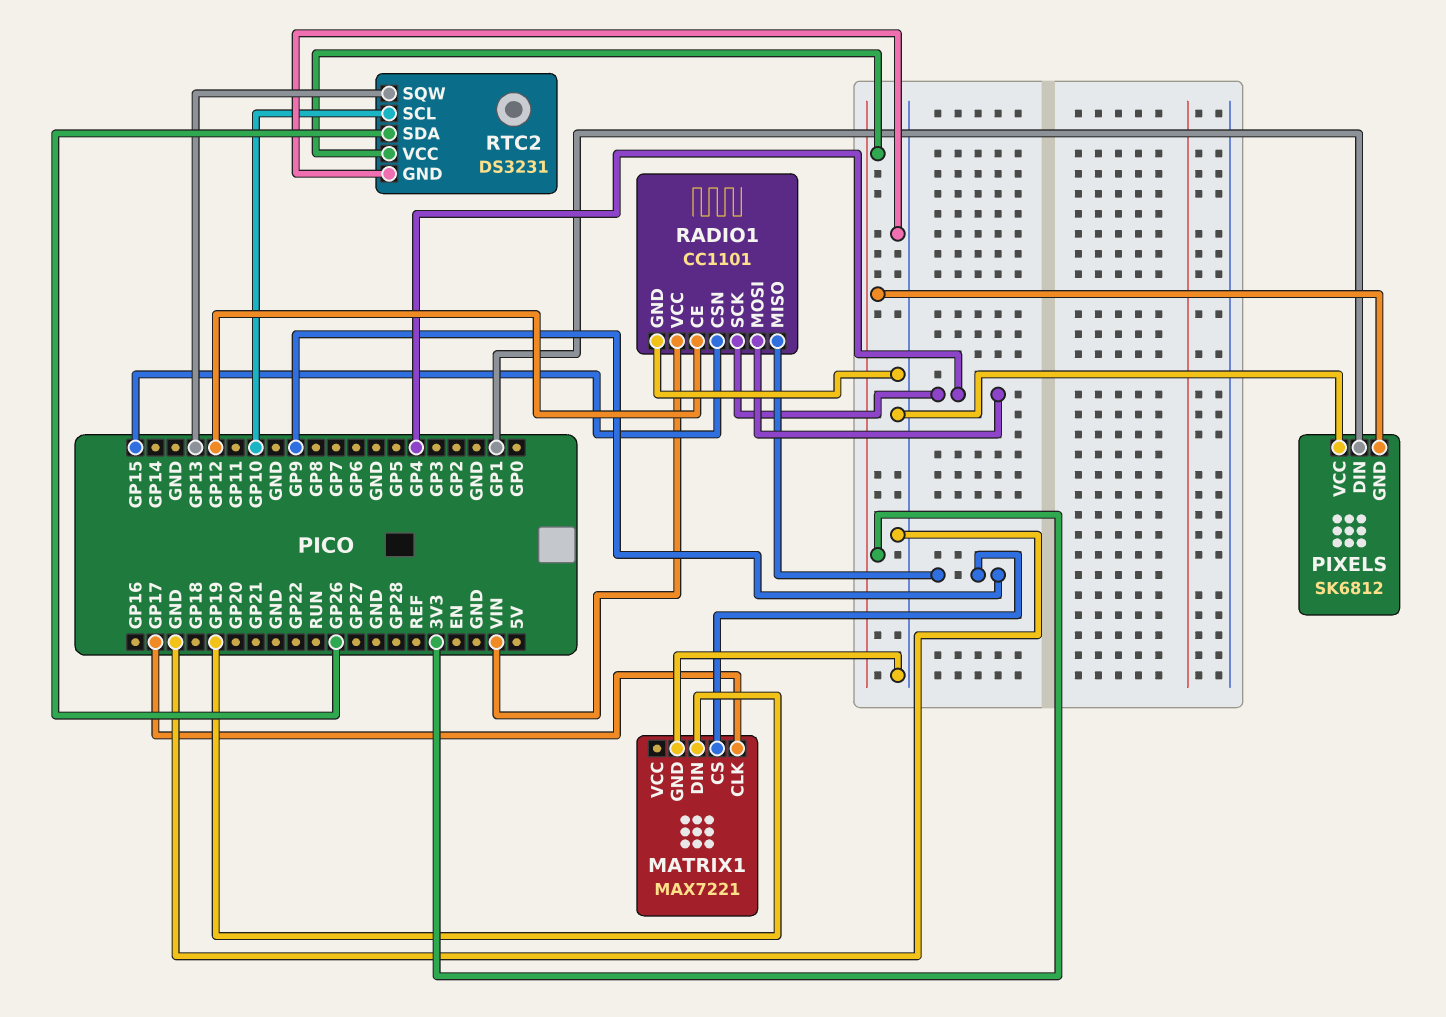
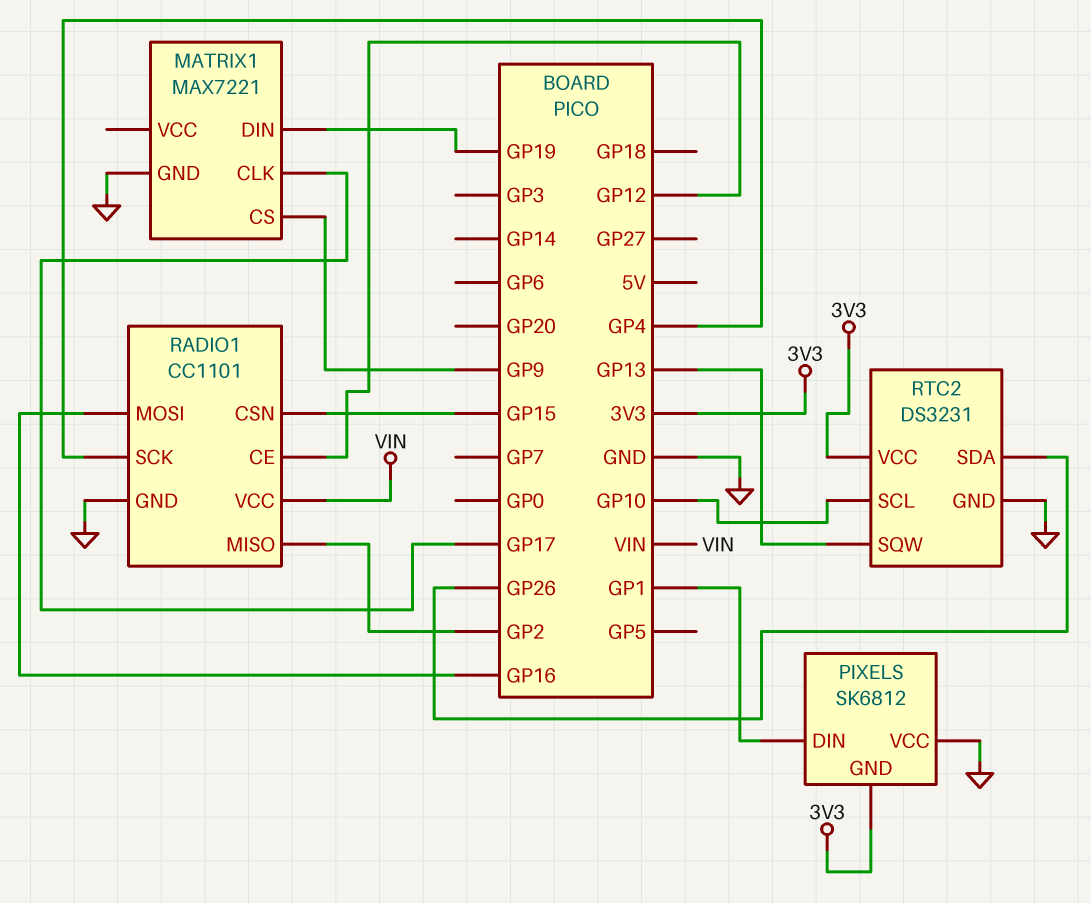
RADIO1 pin MISO: GP9 -> GP2
RADIO1 pin MOSI: GP4 -> GP16

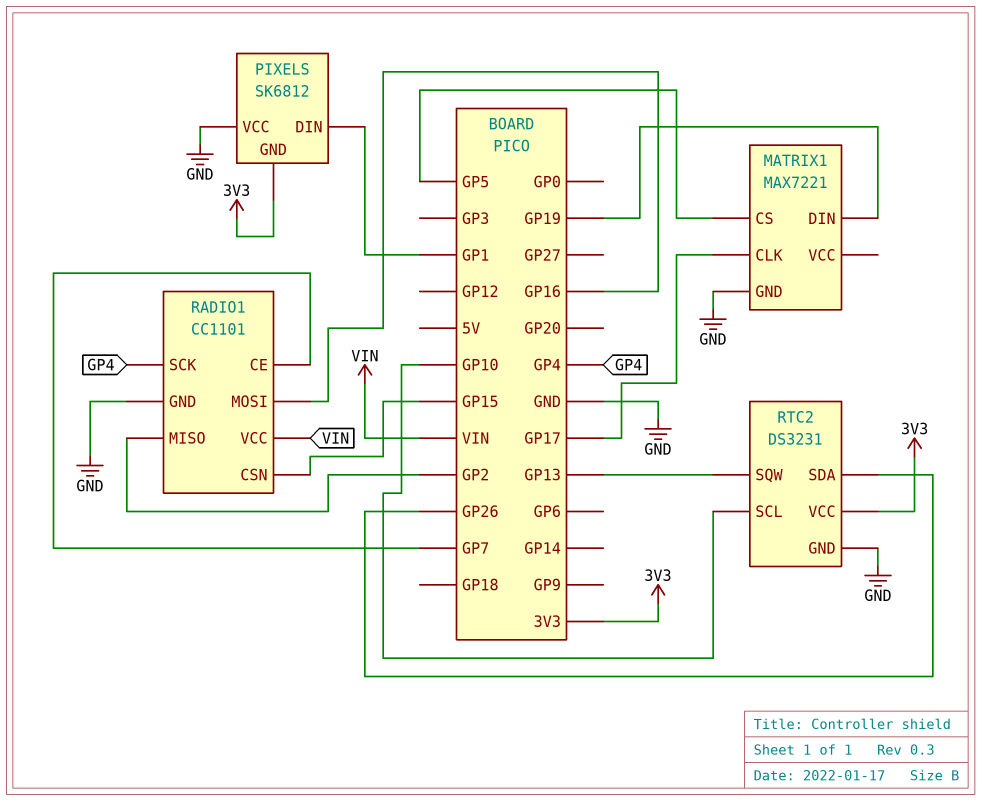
MATRIX1 pin CS: GP9 -> GP5
RADIO1 pin CE: GP12 -> GP7

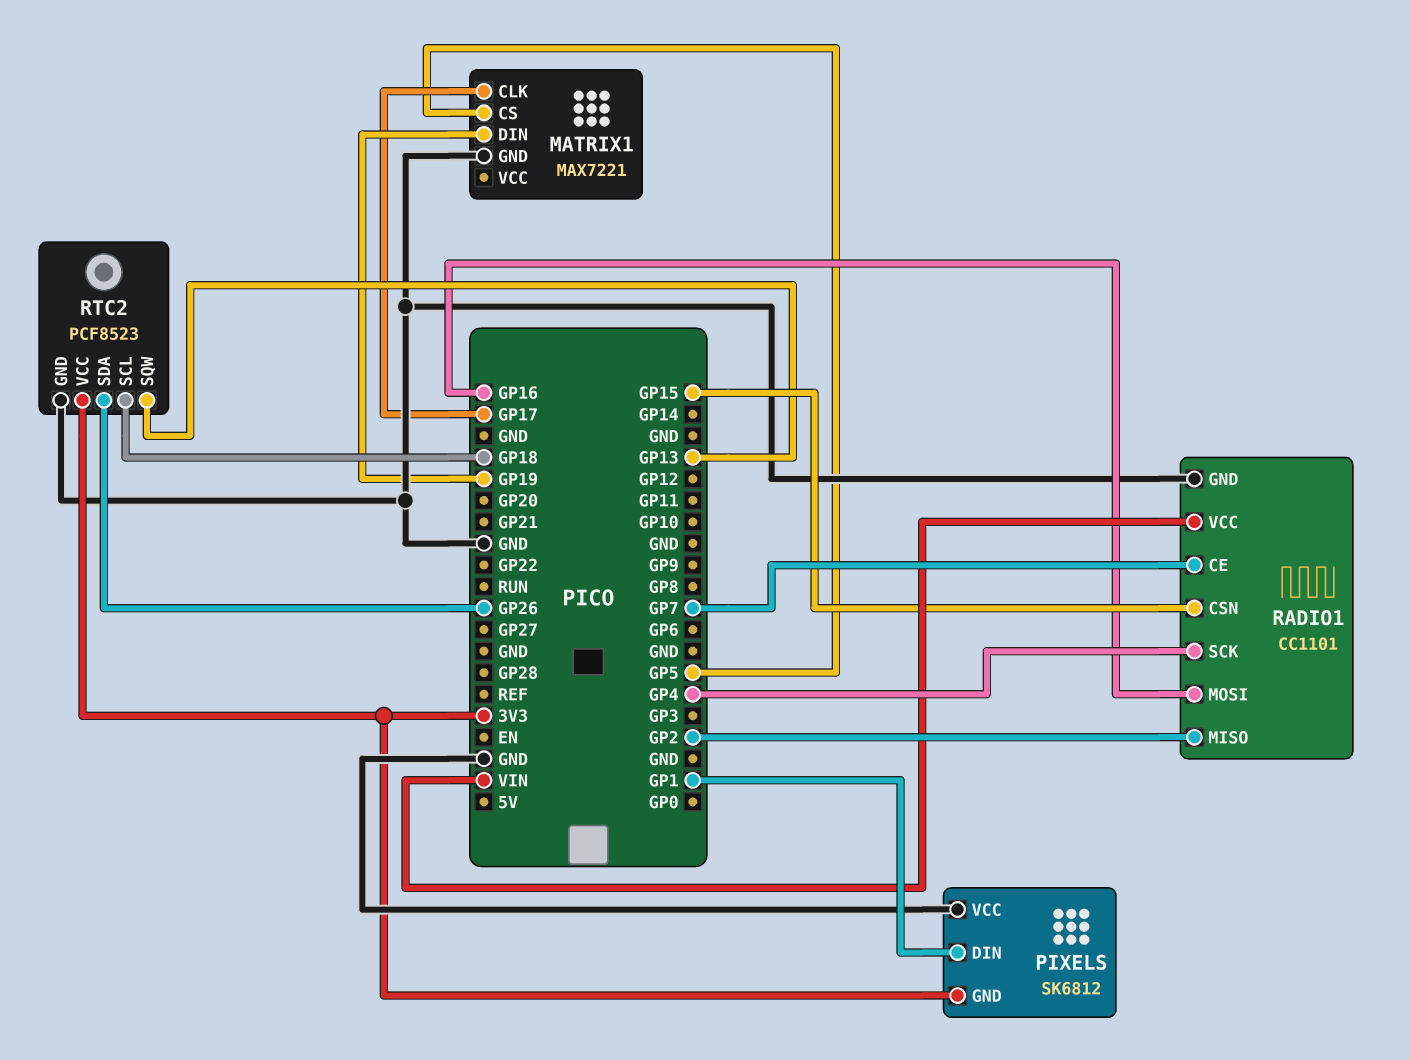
RTC2: DS3231 -> PCF8523
RTC2 pin SCL: GP10 -> GP18

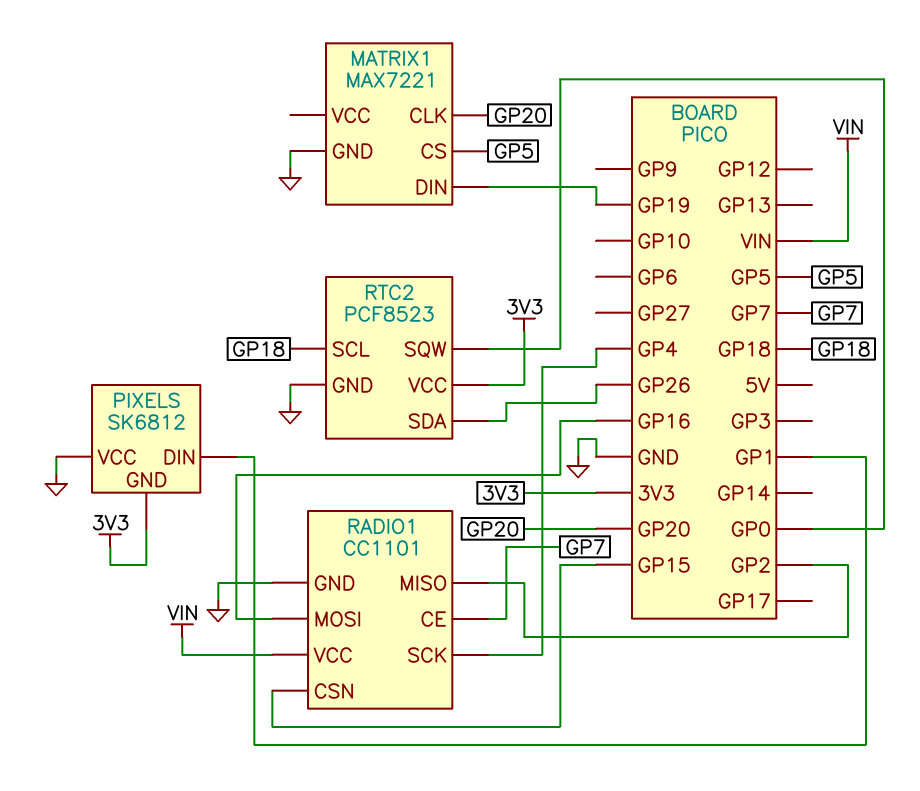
MATRIX1 pin CLK: GP17 -> GP20
RTC2 pin SQW: GP13 -> GP0

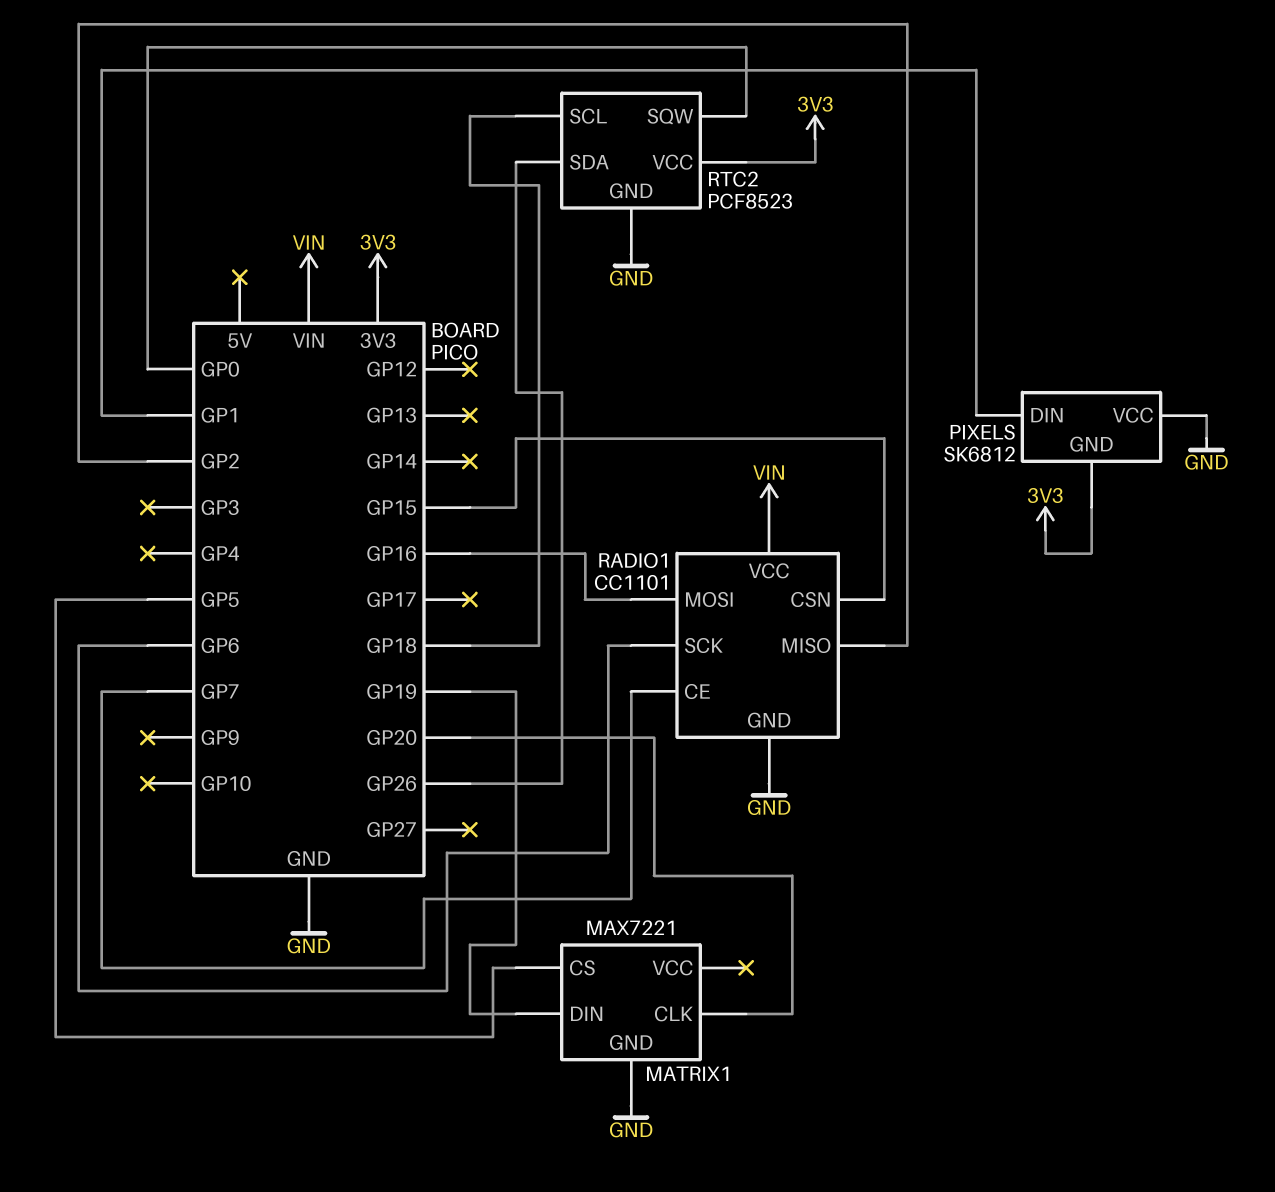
RADIO1 pin SCK: GP4 -> GP6

